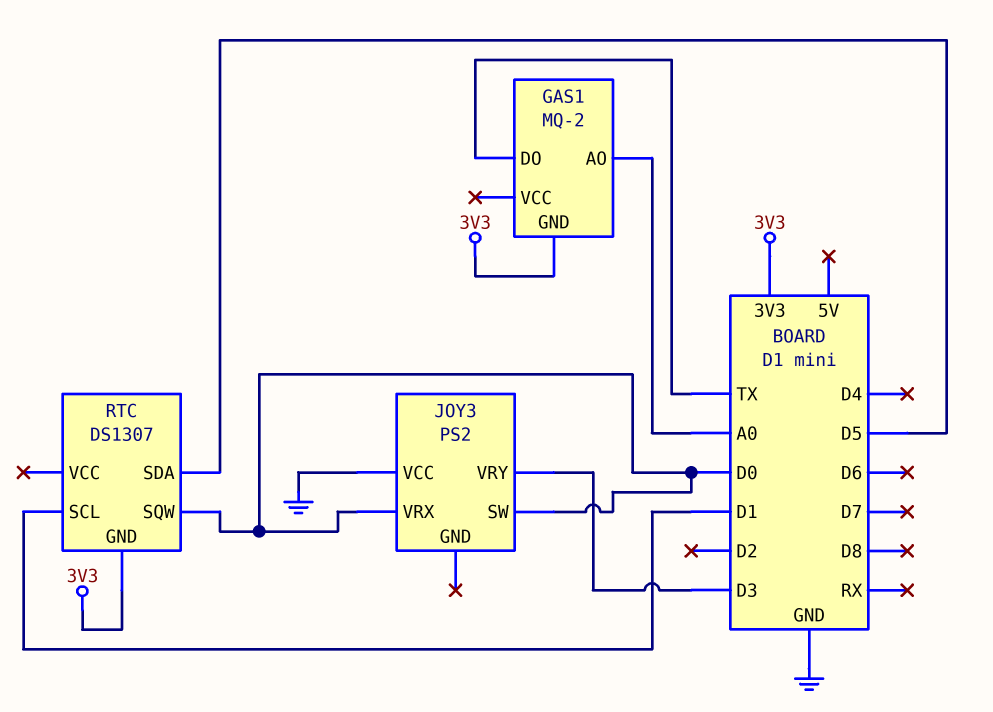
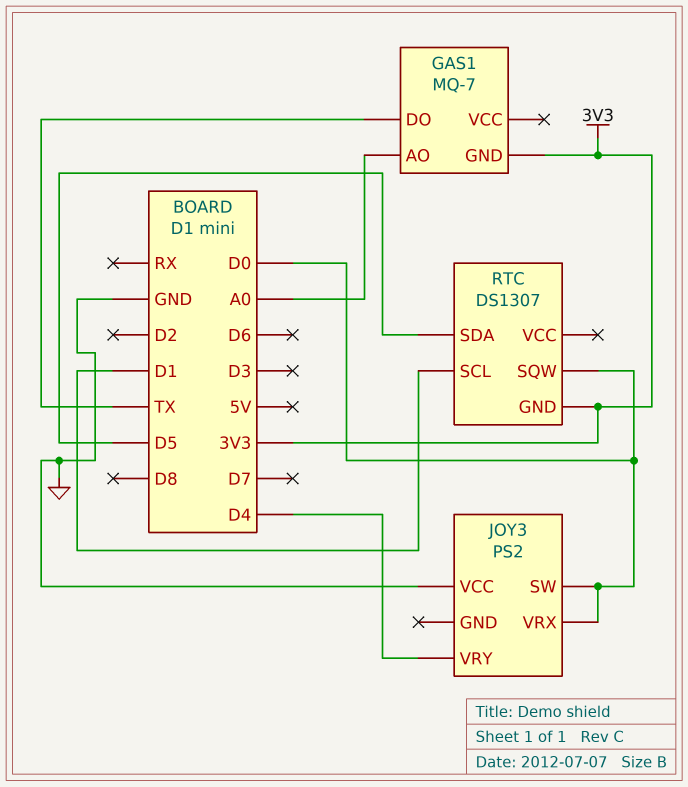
GAS1: MQ-2 -> MQ-7
JOY3 pin VRY: D3 -> D4

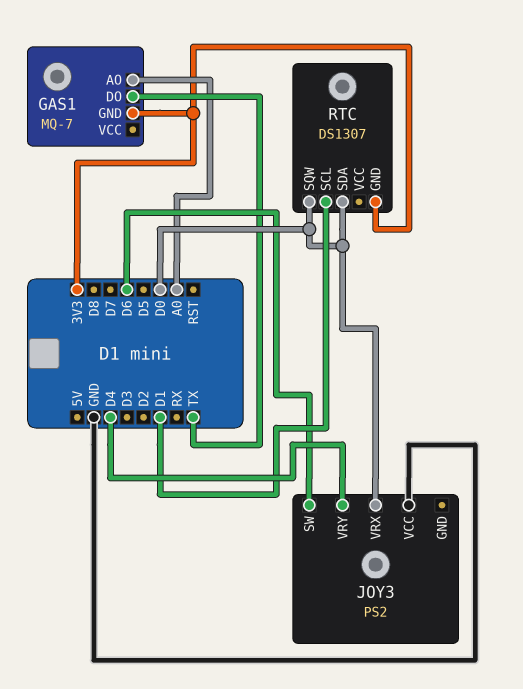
JOY3 pin SW: D0 -> D6
RTC pin SDA: D5 -> D0

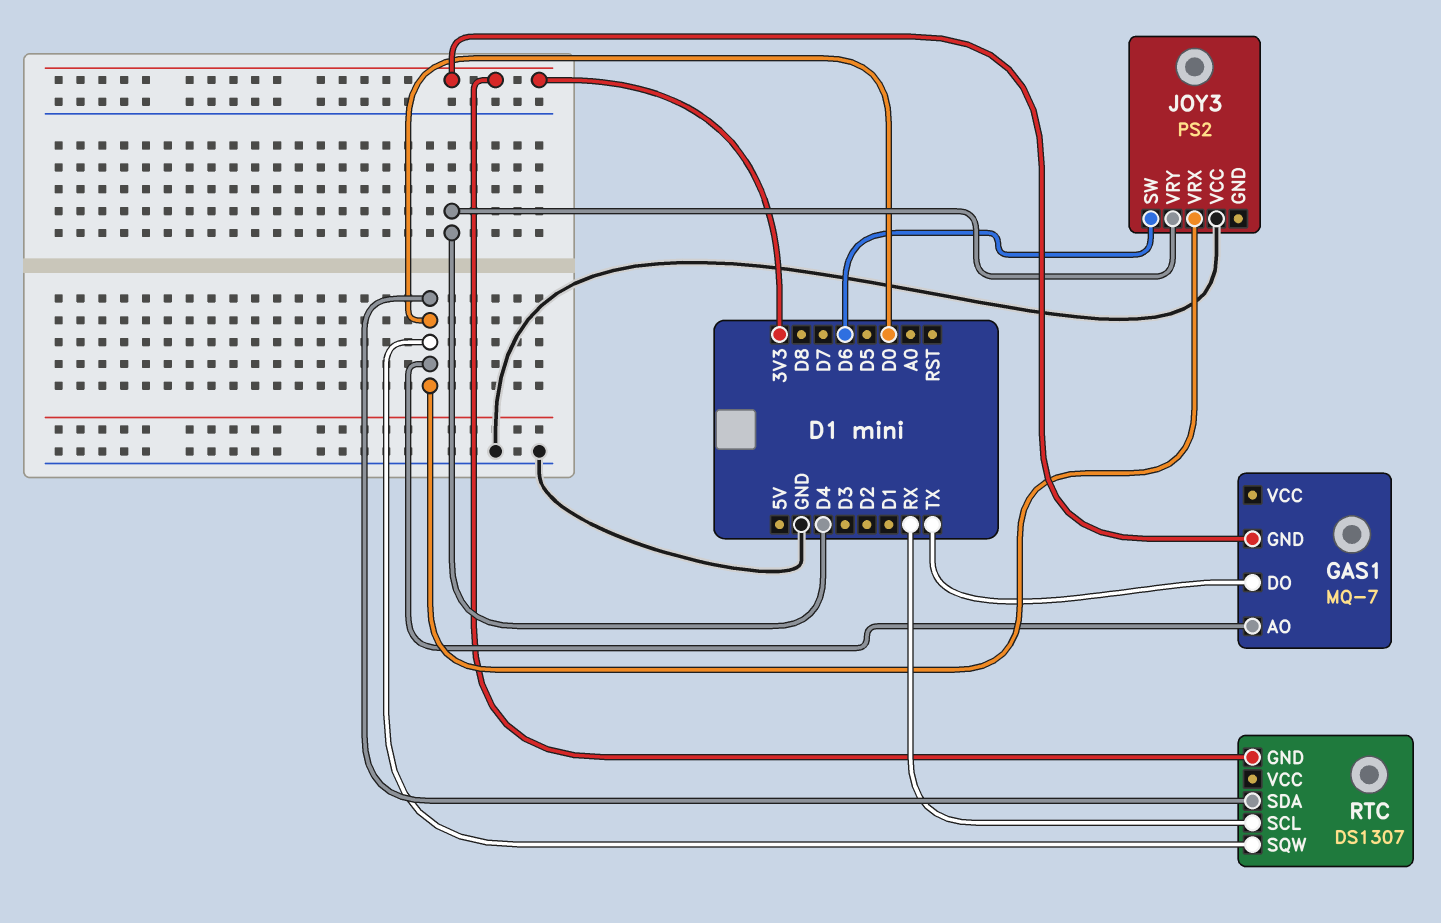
GAS1 pin AO: A0 -> D0
RTC pin SCL: D1 -> RX

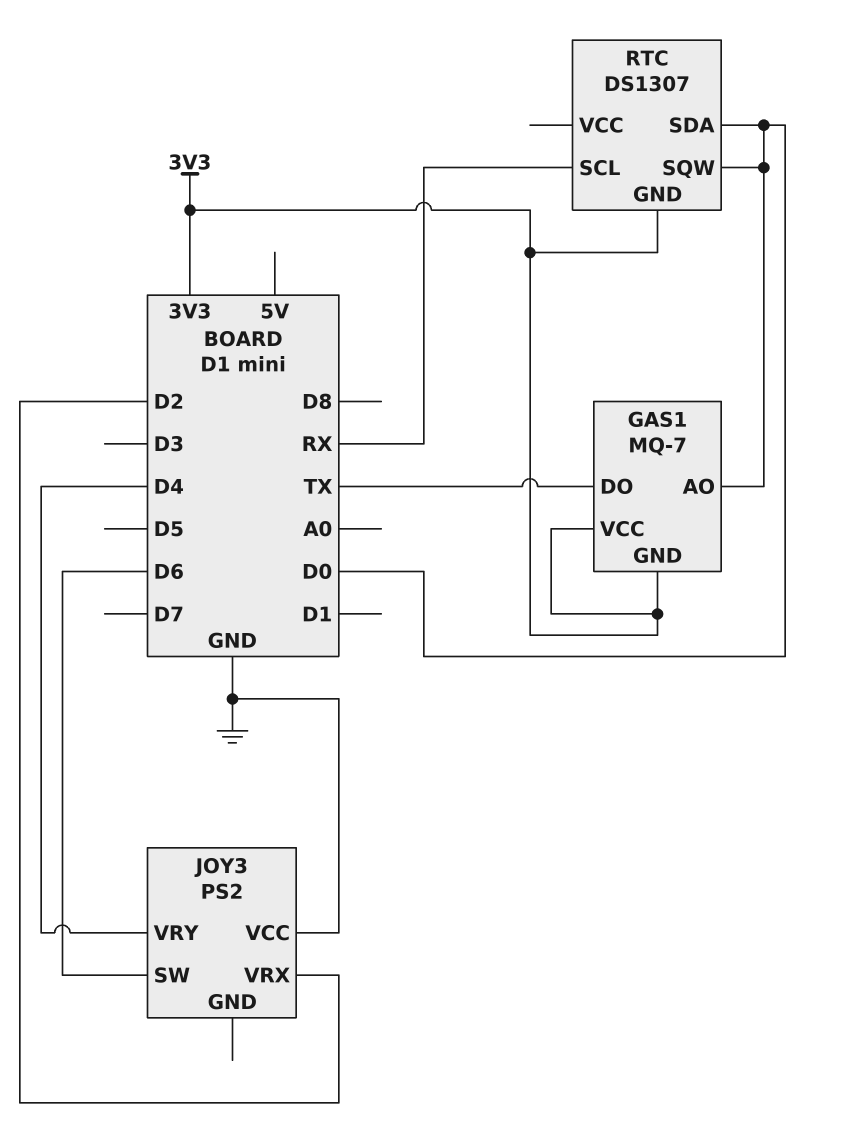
GAS1 pin VCC: none -> 3V3
JOY3 pin VRX: D0 -> D2

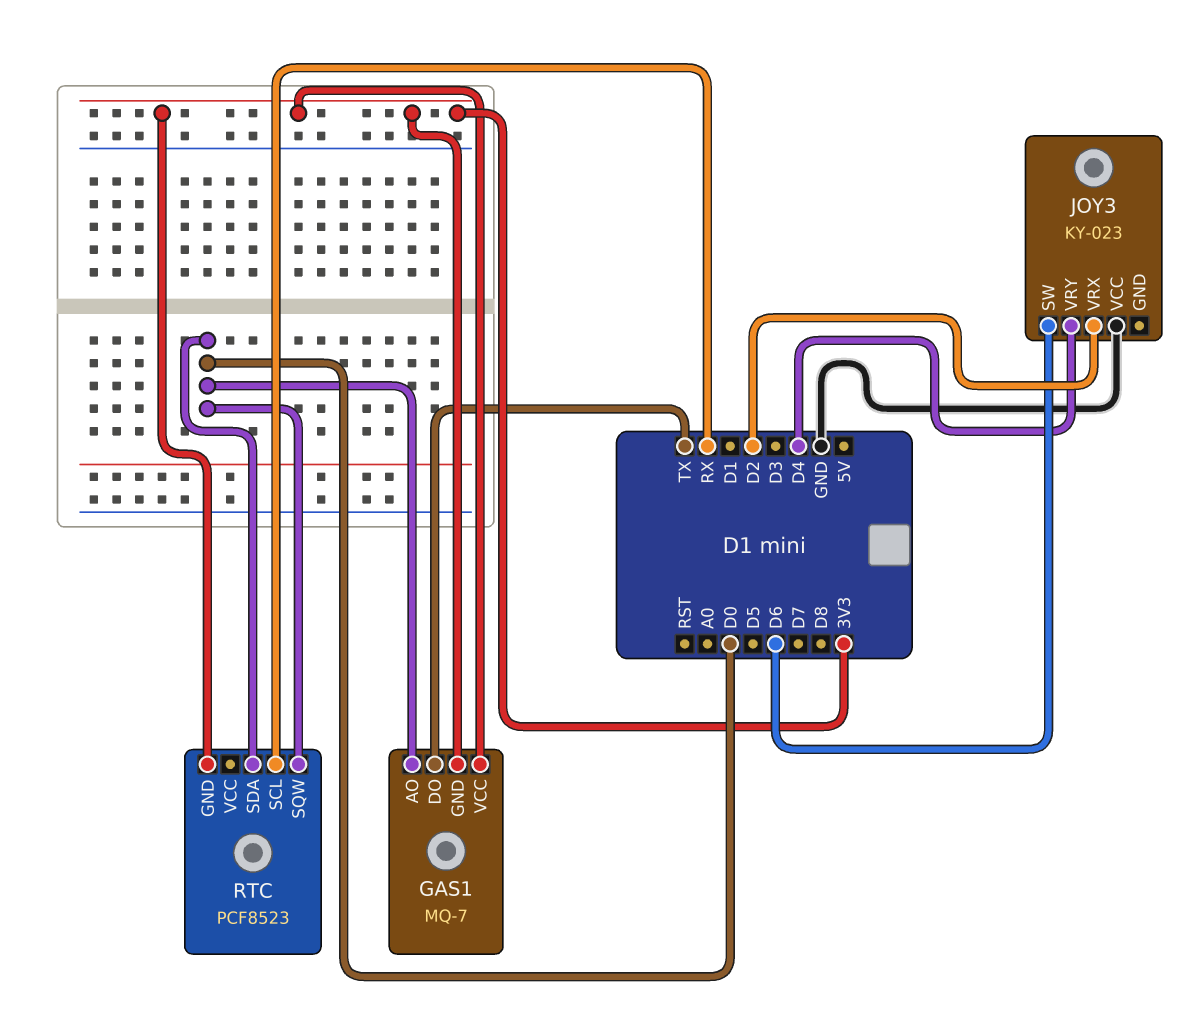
JOY3: PS2 -> KY-023
RTC: DS1307 -> PCF8523

